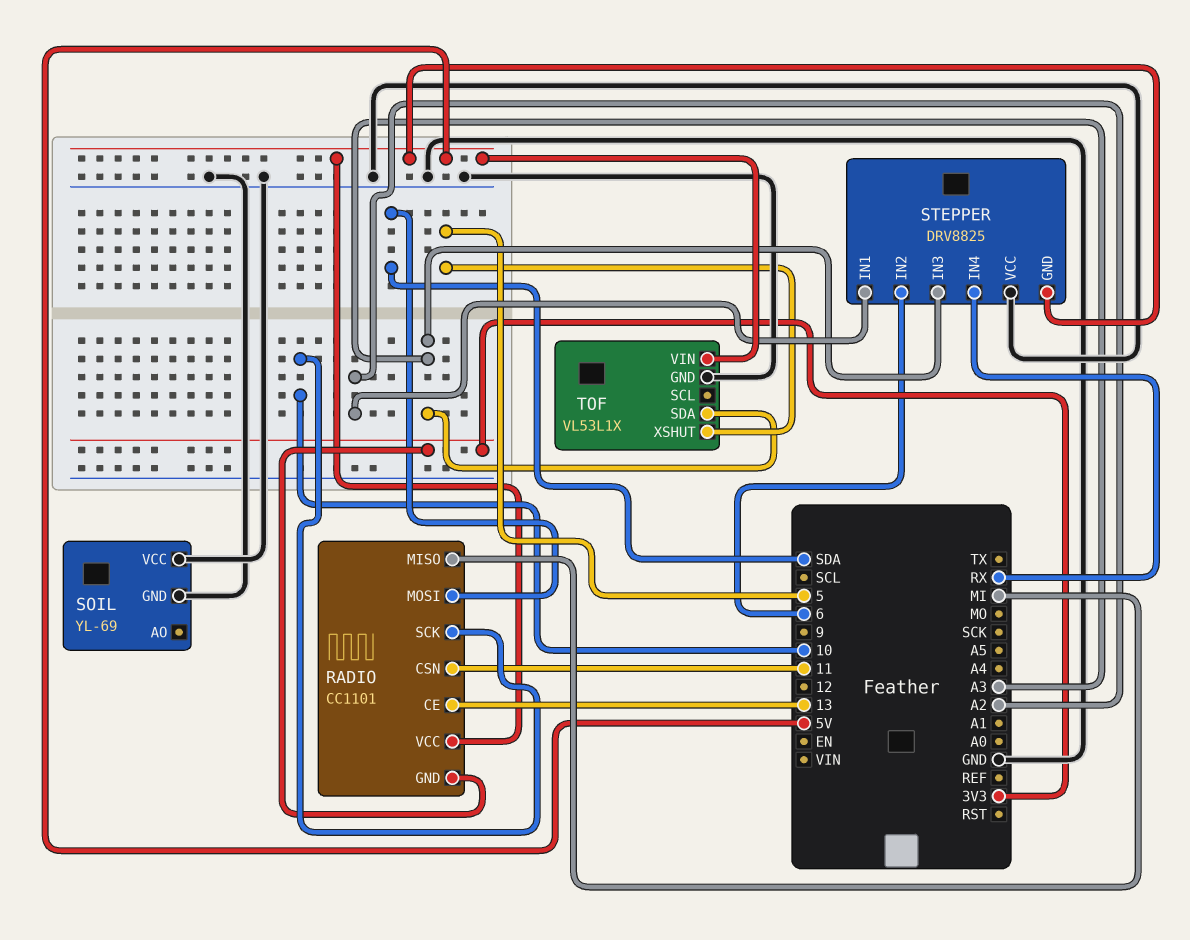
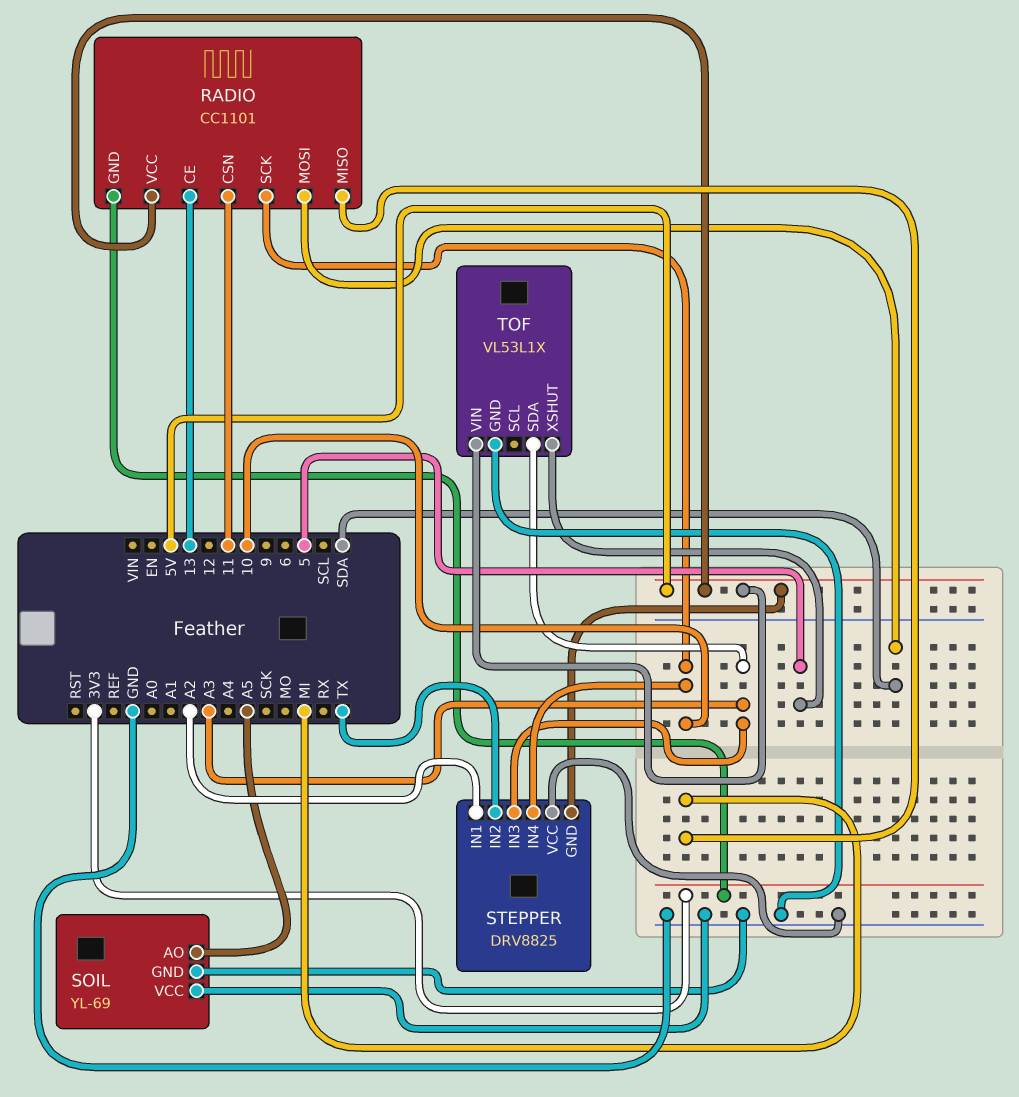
SOIL pin AO: none -> A5
STEPPER pin IN2: 6 -> TX
STEPPER pin IN4: RX -> 10

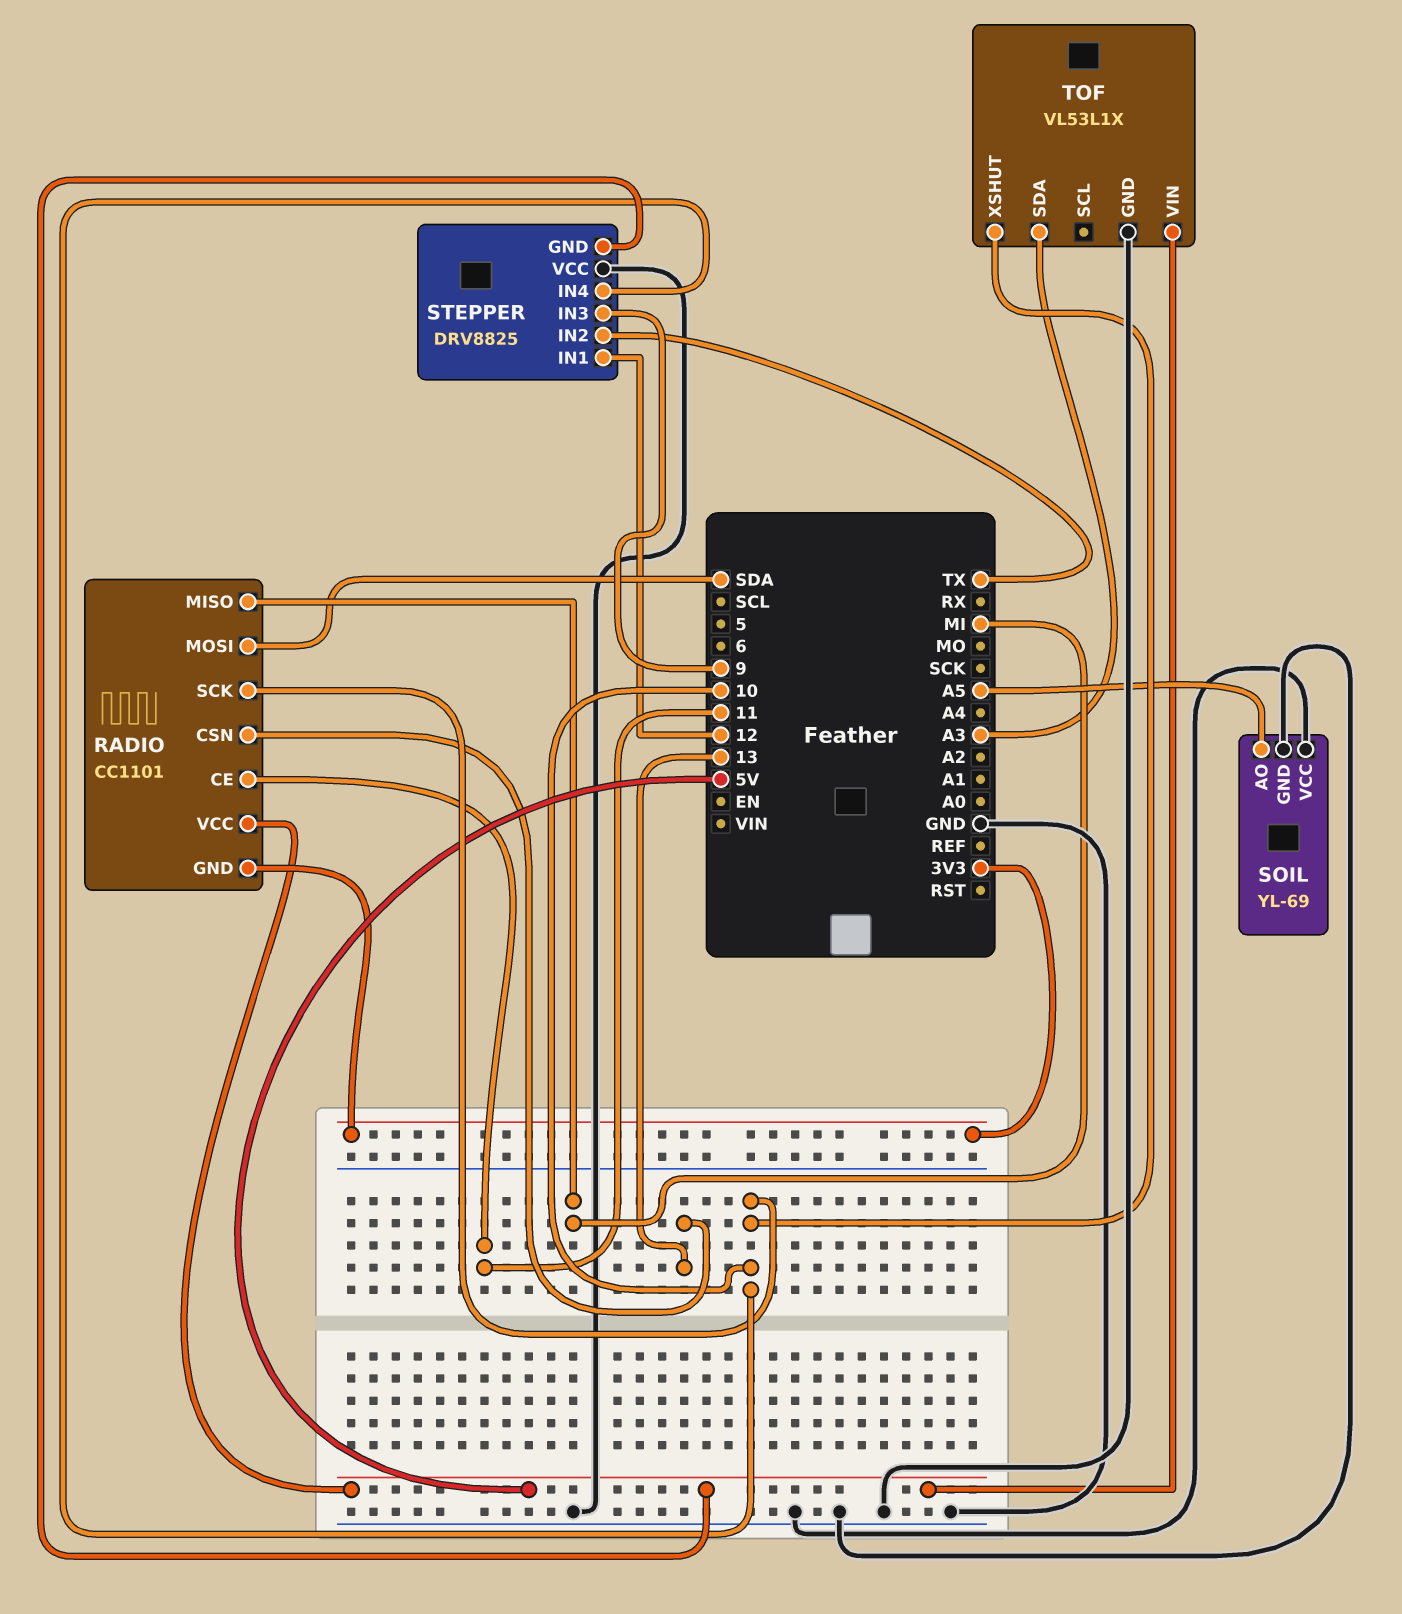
RADIO pin CE: 13 -> 11
RADIO pin CSN: 11 -> 13
STEPPER pin IN1: A2 -> 12
STEPPER pin IN3: A3 -> 9
TOF pin XSHUT: 5 -> 10

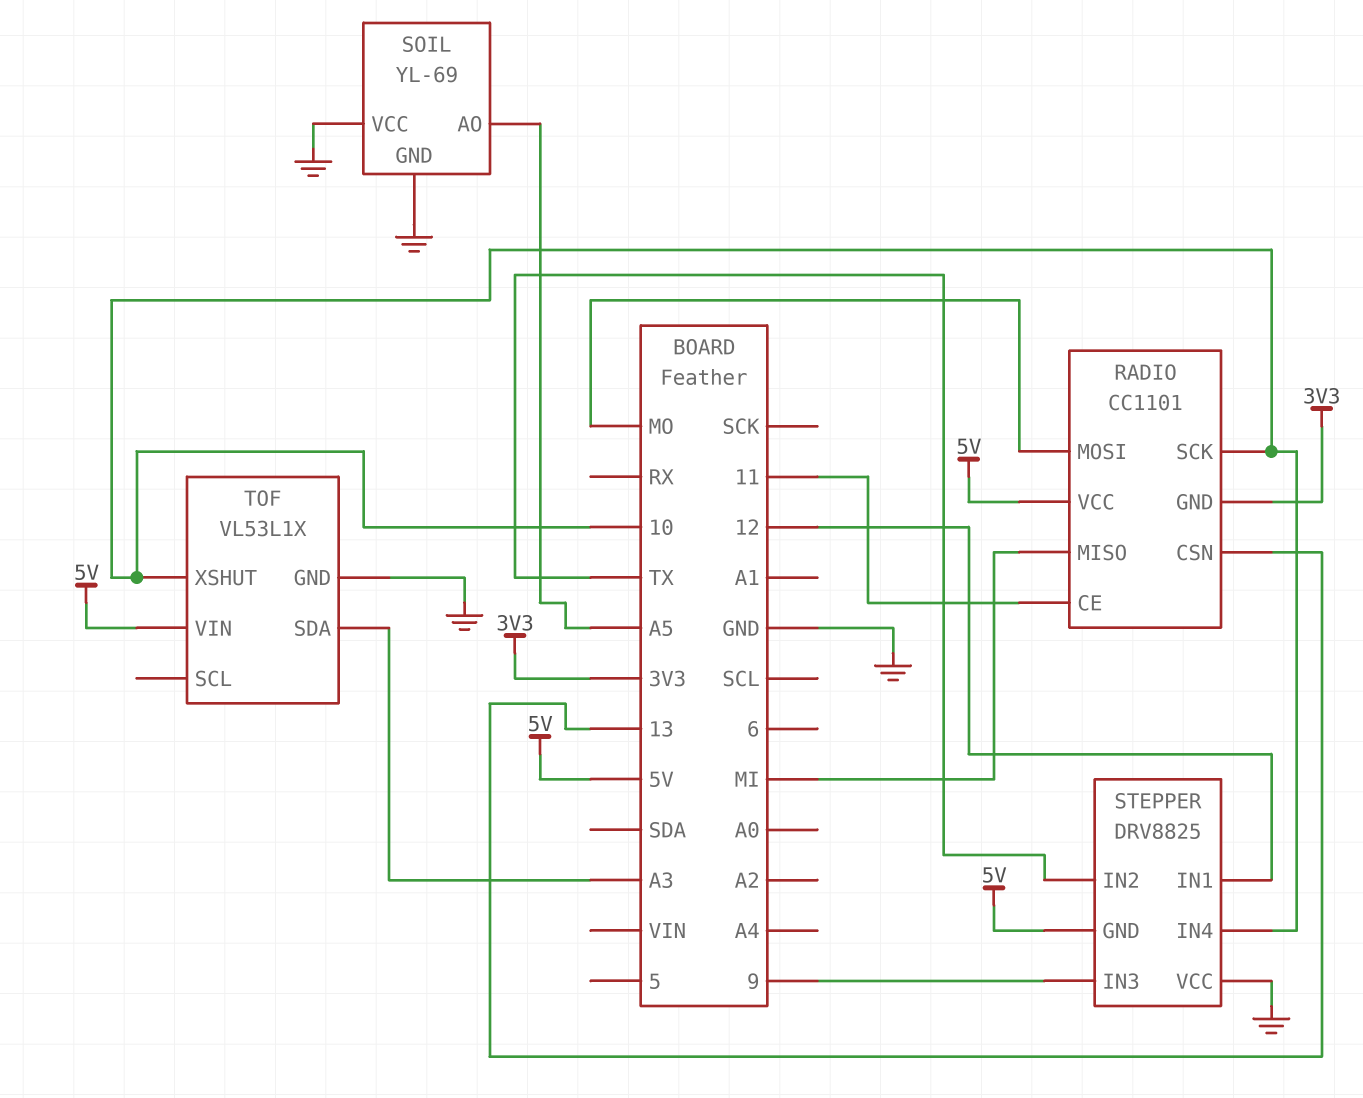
RADIO pin MOSI: SDA -> MO

